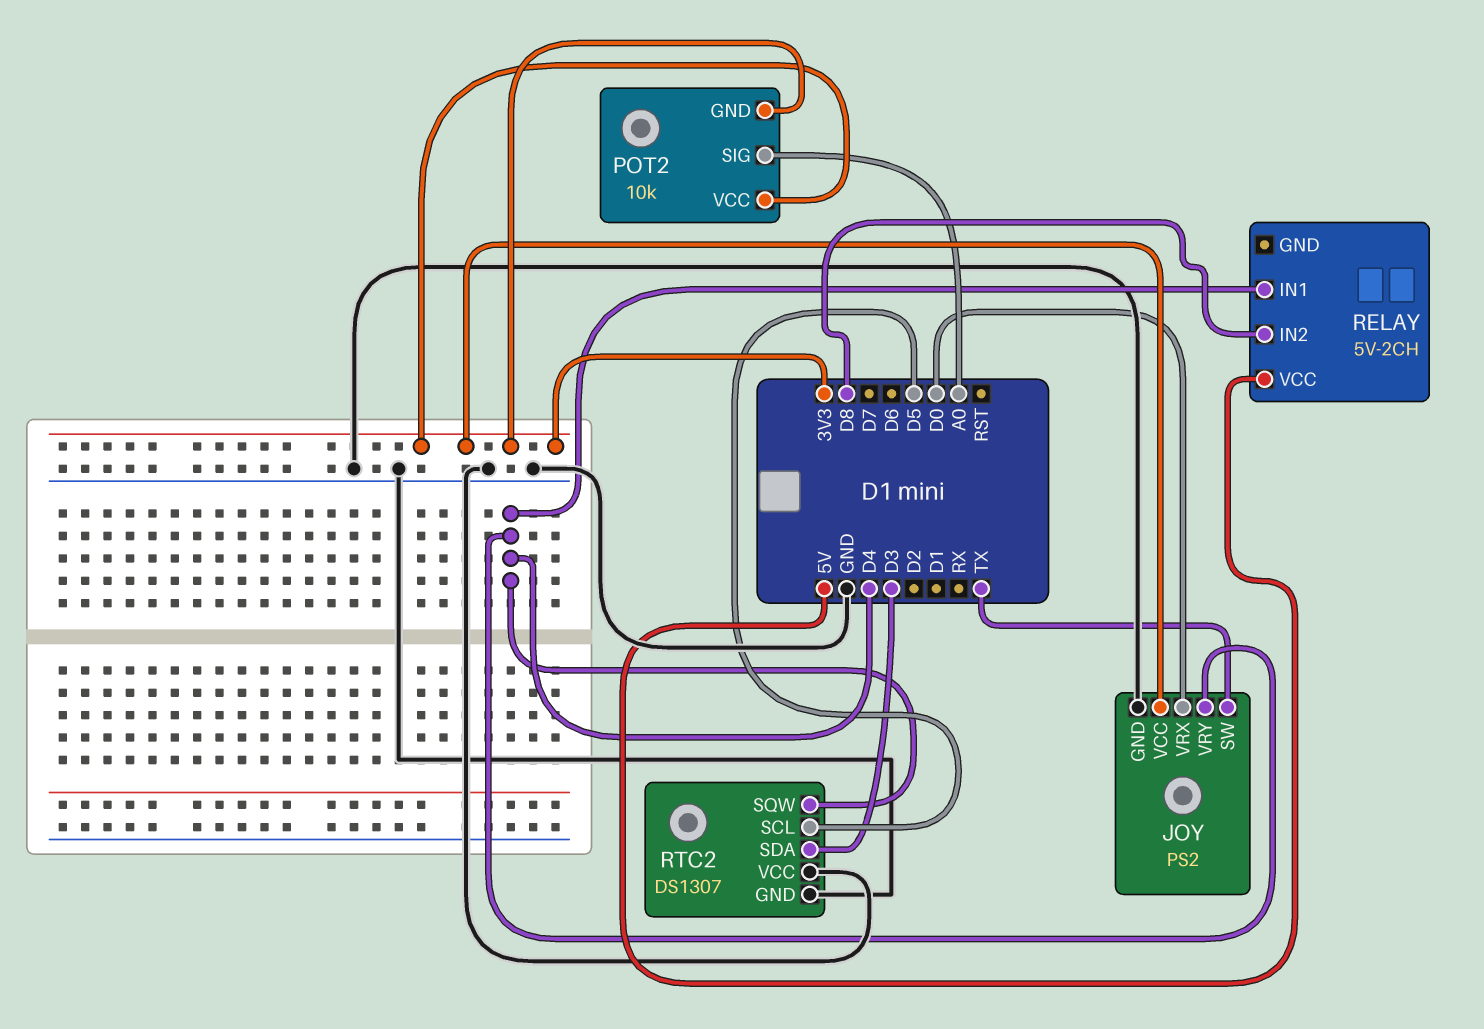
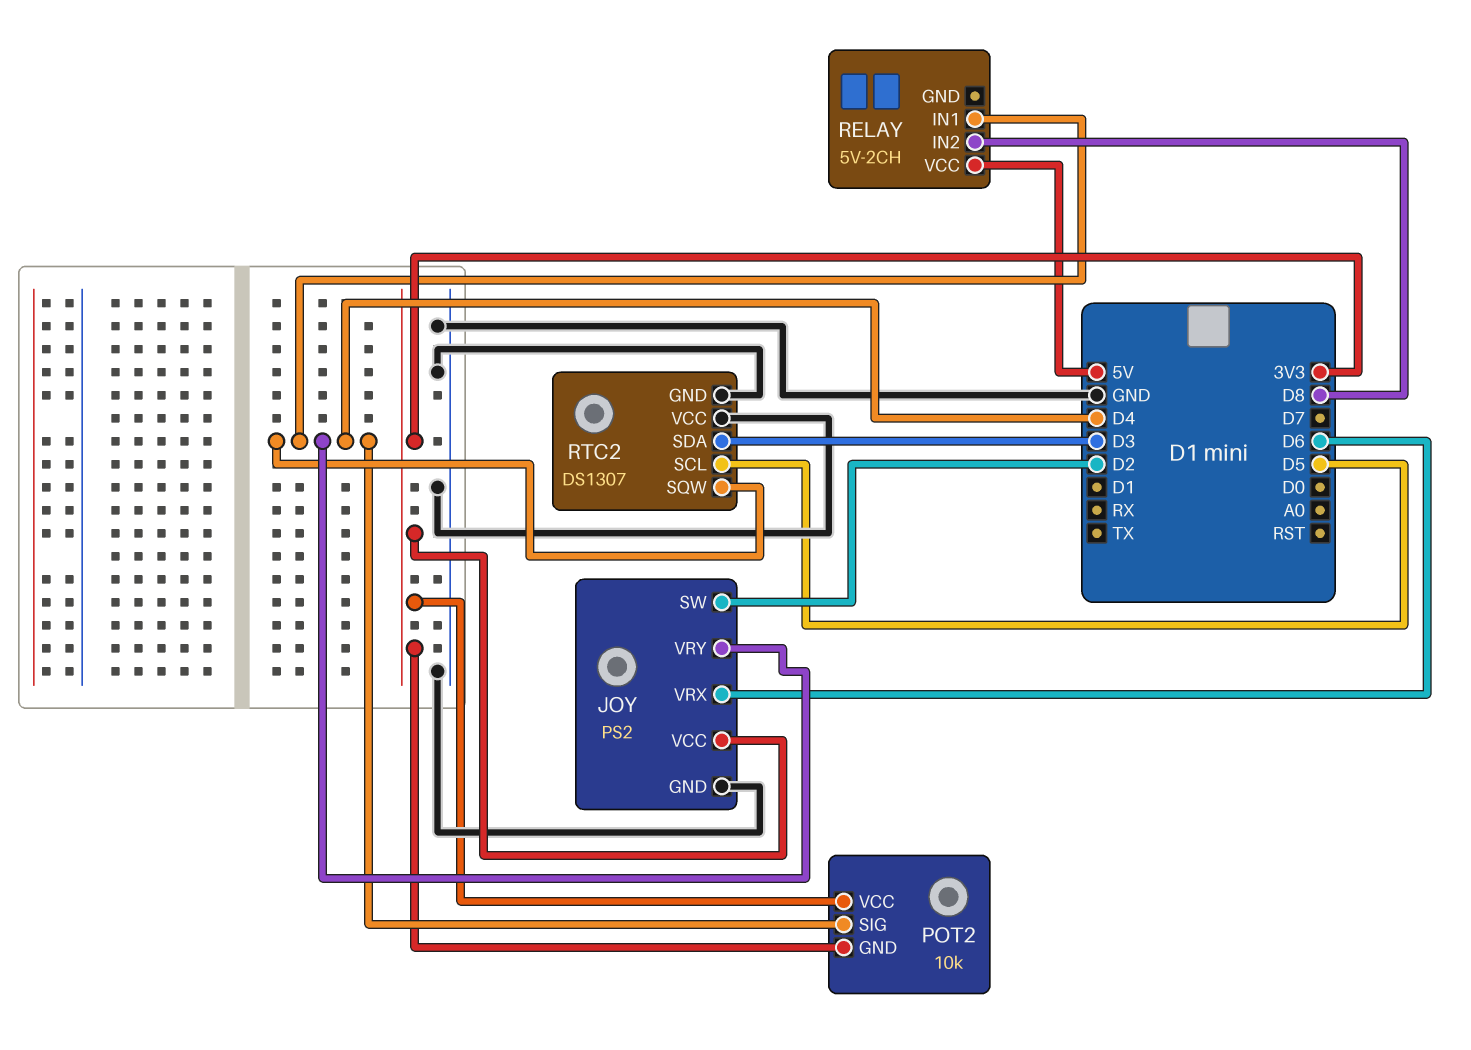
JOY pin SW: TX -> D2
JOY pin VRX: D0 -> D6
POT2 pin SIG: A0 -> D4

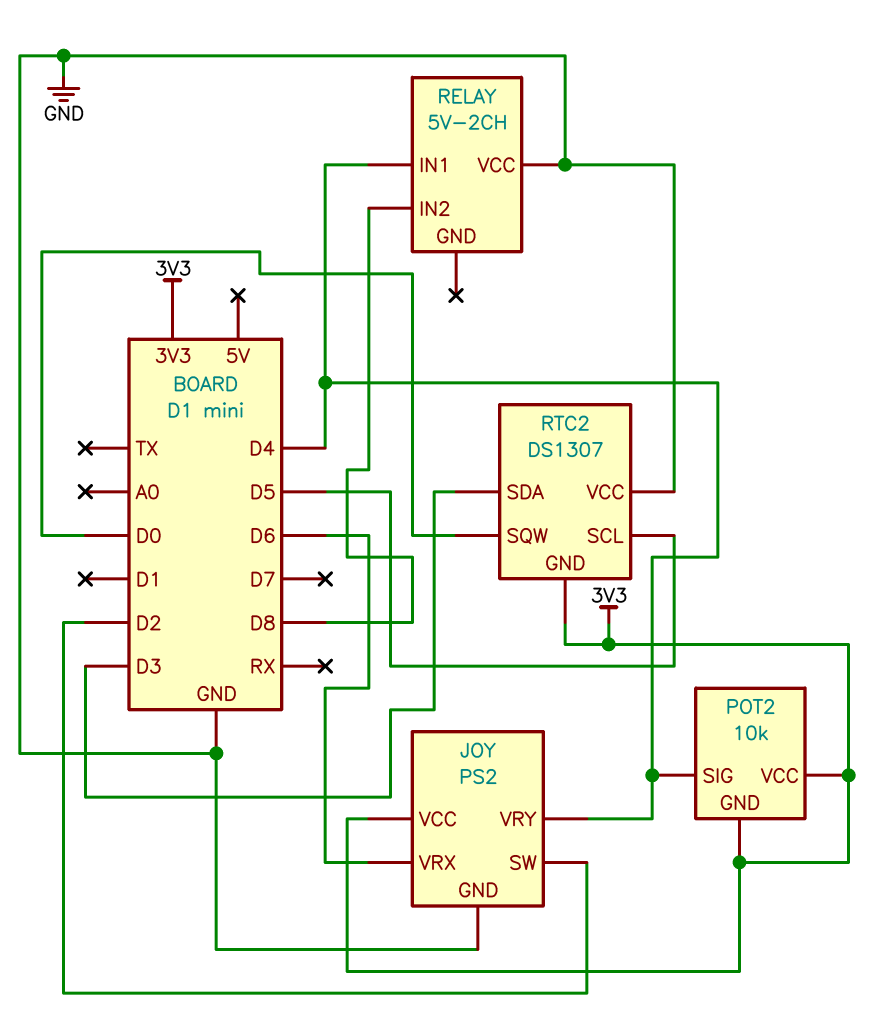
RELAY pin VCC: 5V -> GND
RTC2 pin GND: GND -> 3V3
RTC2 pin SQW: D4 -> D0

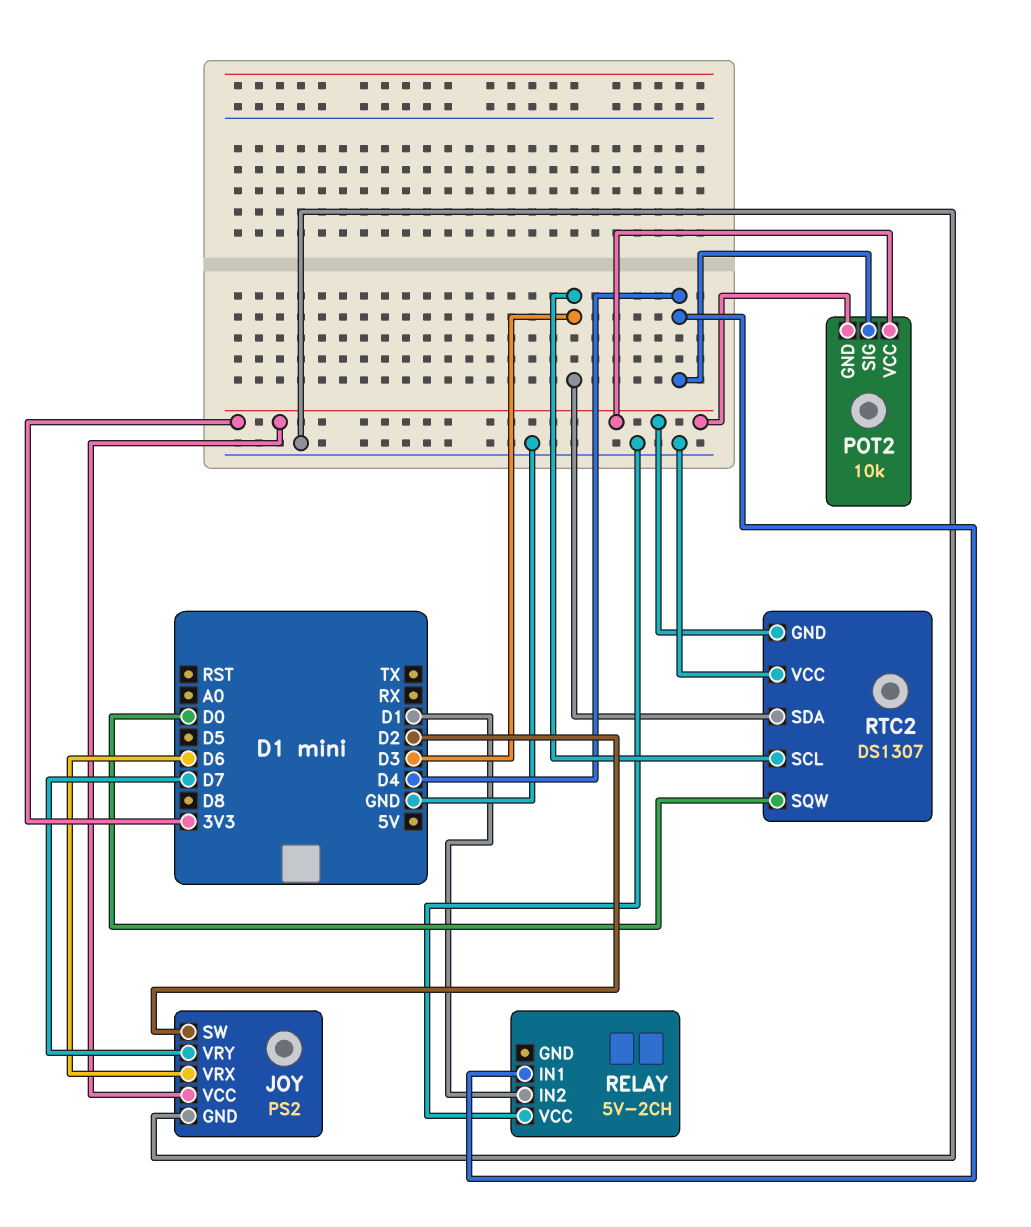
JOY pin VRY: D4 -> D7
RELAY pin IN2: D8 -> D1
RTC2 pin SCL: D5 -> D3

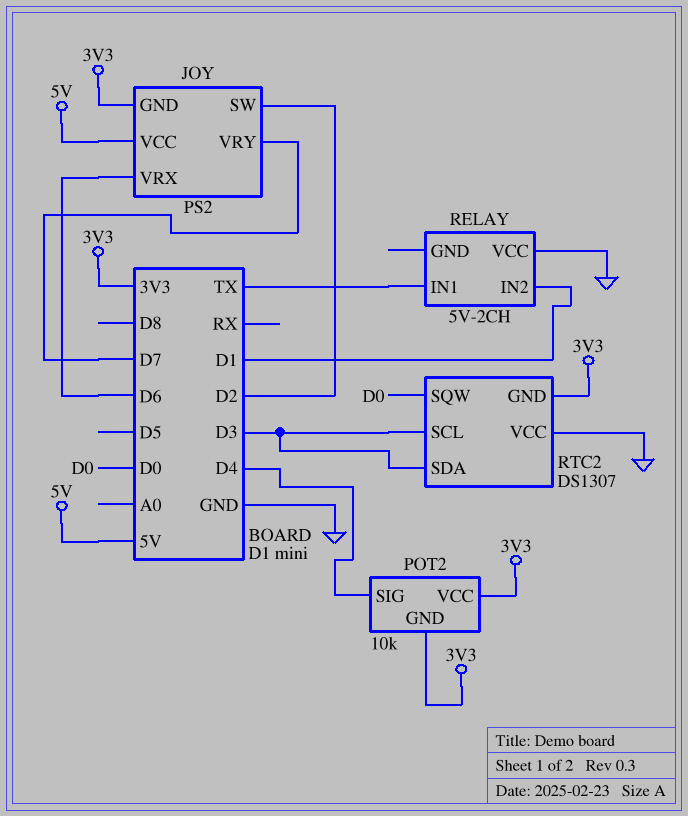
JOY pin GND: GND -> 3V3
JOY pin VCC: 3V3 -> 5V
RELAY pin IN1: D4 -> TX

